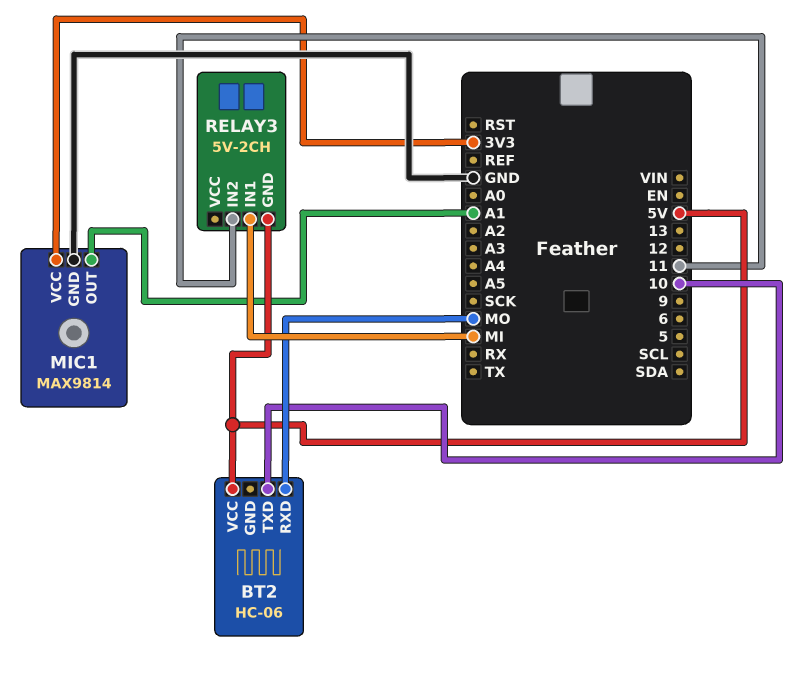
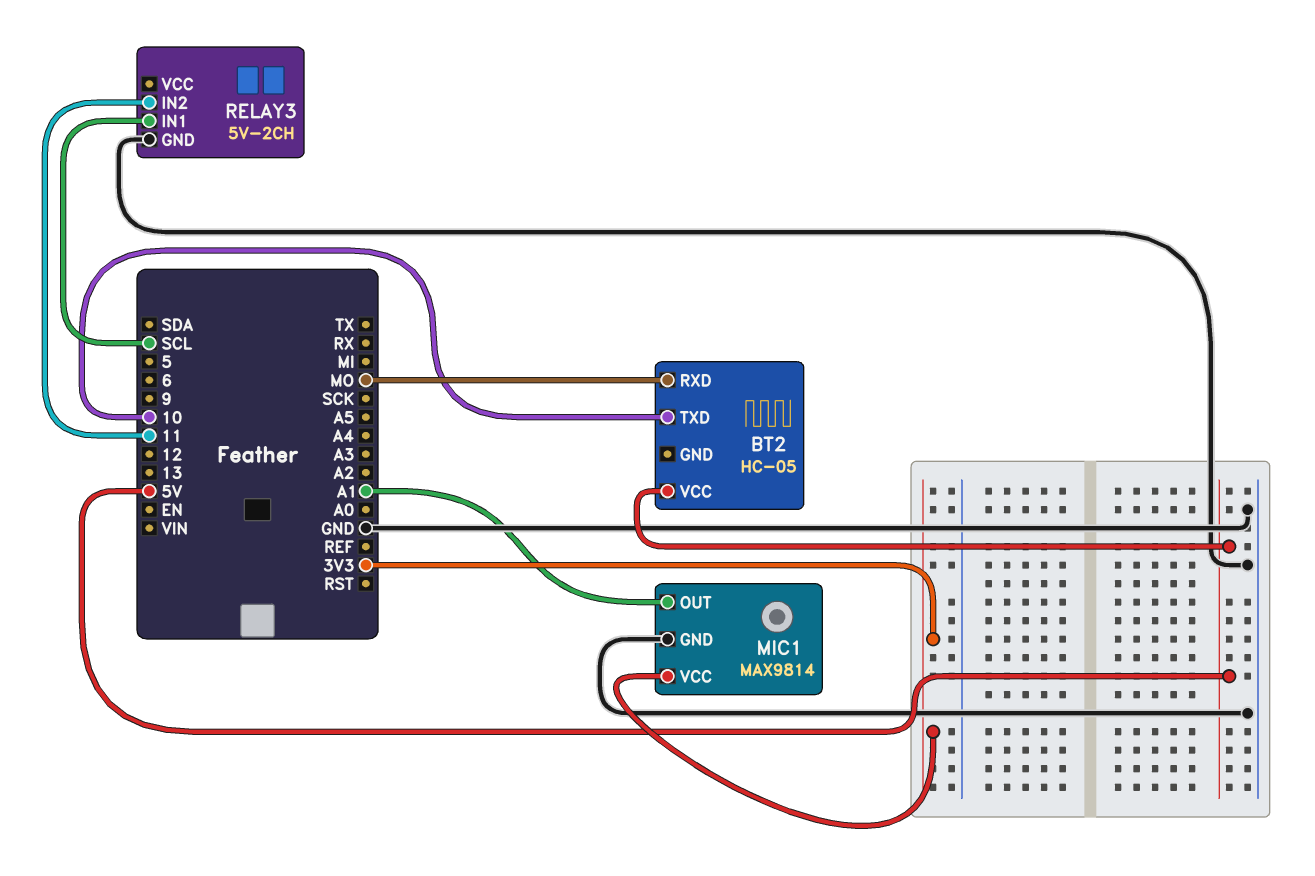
BT2: HC-06 -> HC-05
RELAY3 pin GND: 5V -> GND
RELAY3 pin IN1: MI -> SCL

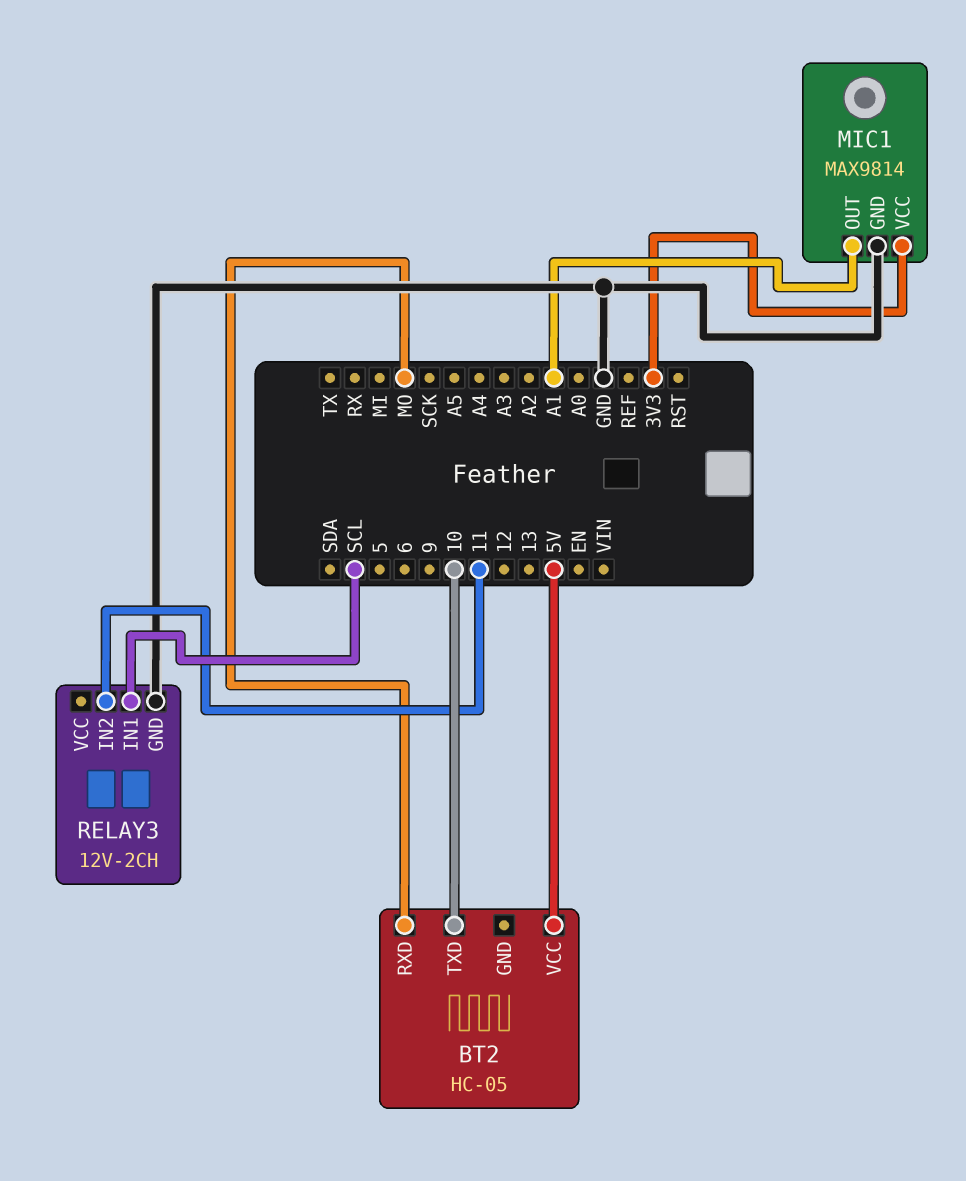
RELAY3: 5V-2CH -> 12V-2CH

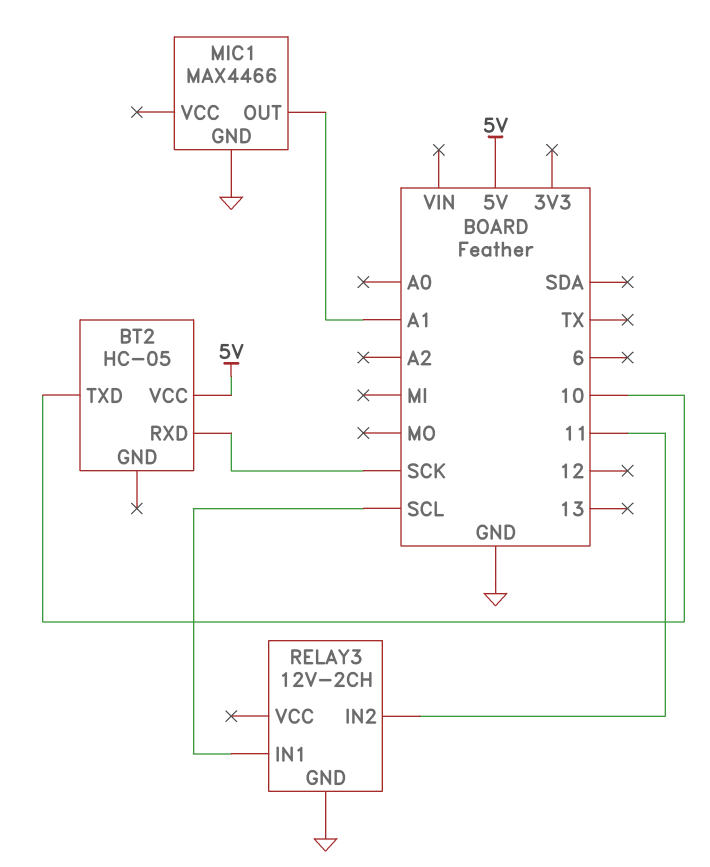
BT2 pin RXD: MO -> SCK
MIC1: MAX9814 -> MAX4466
MIC1 pin VCC: 3V3 -> none

